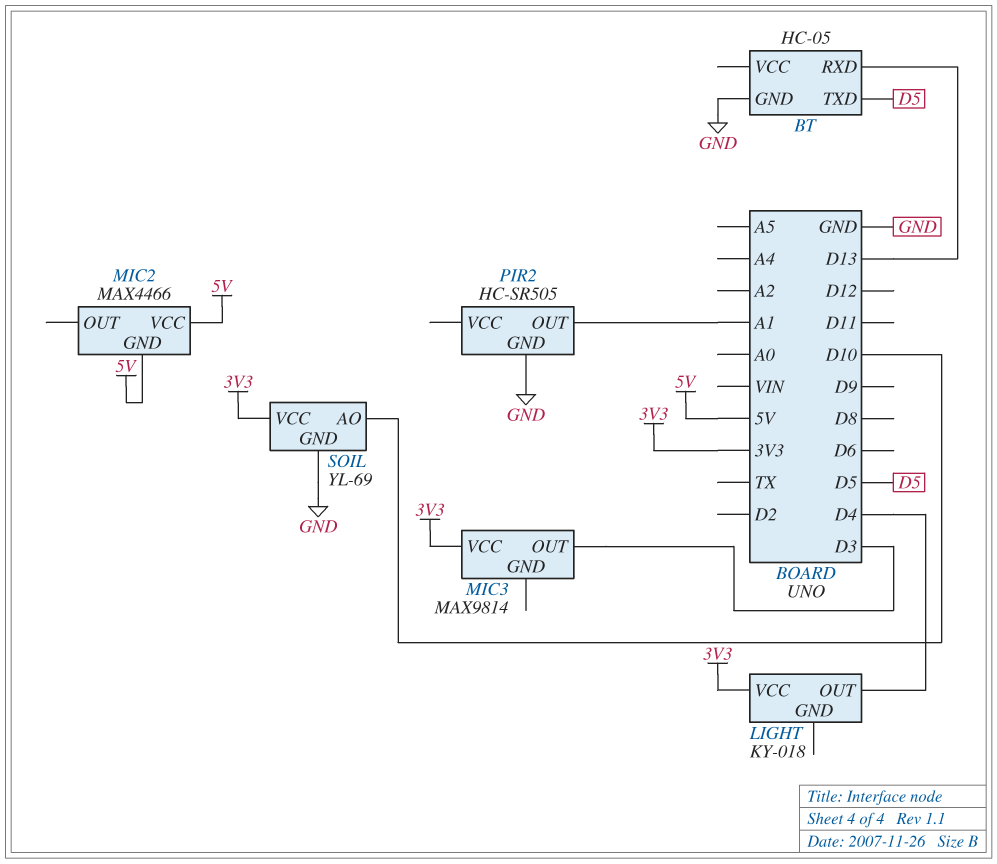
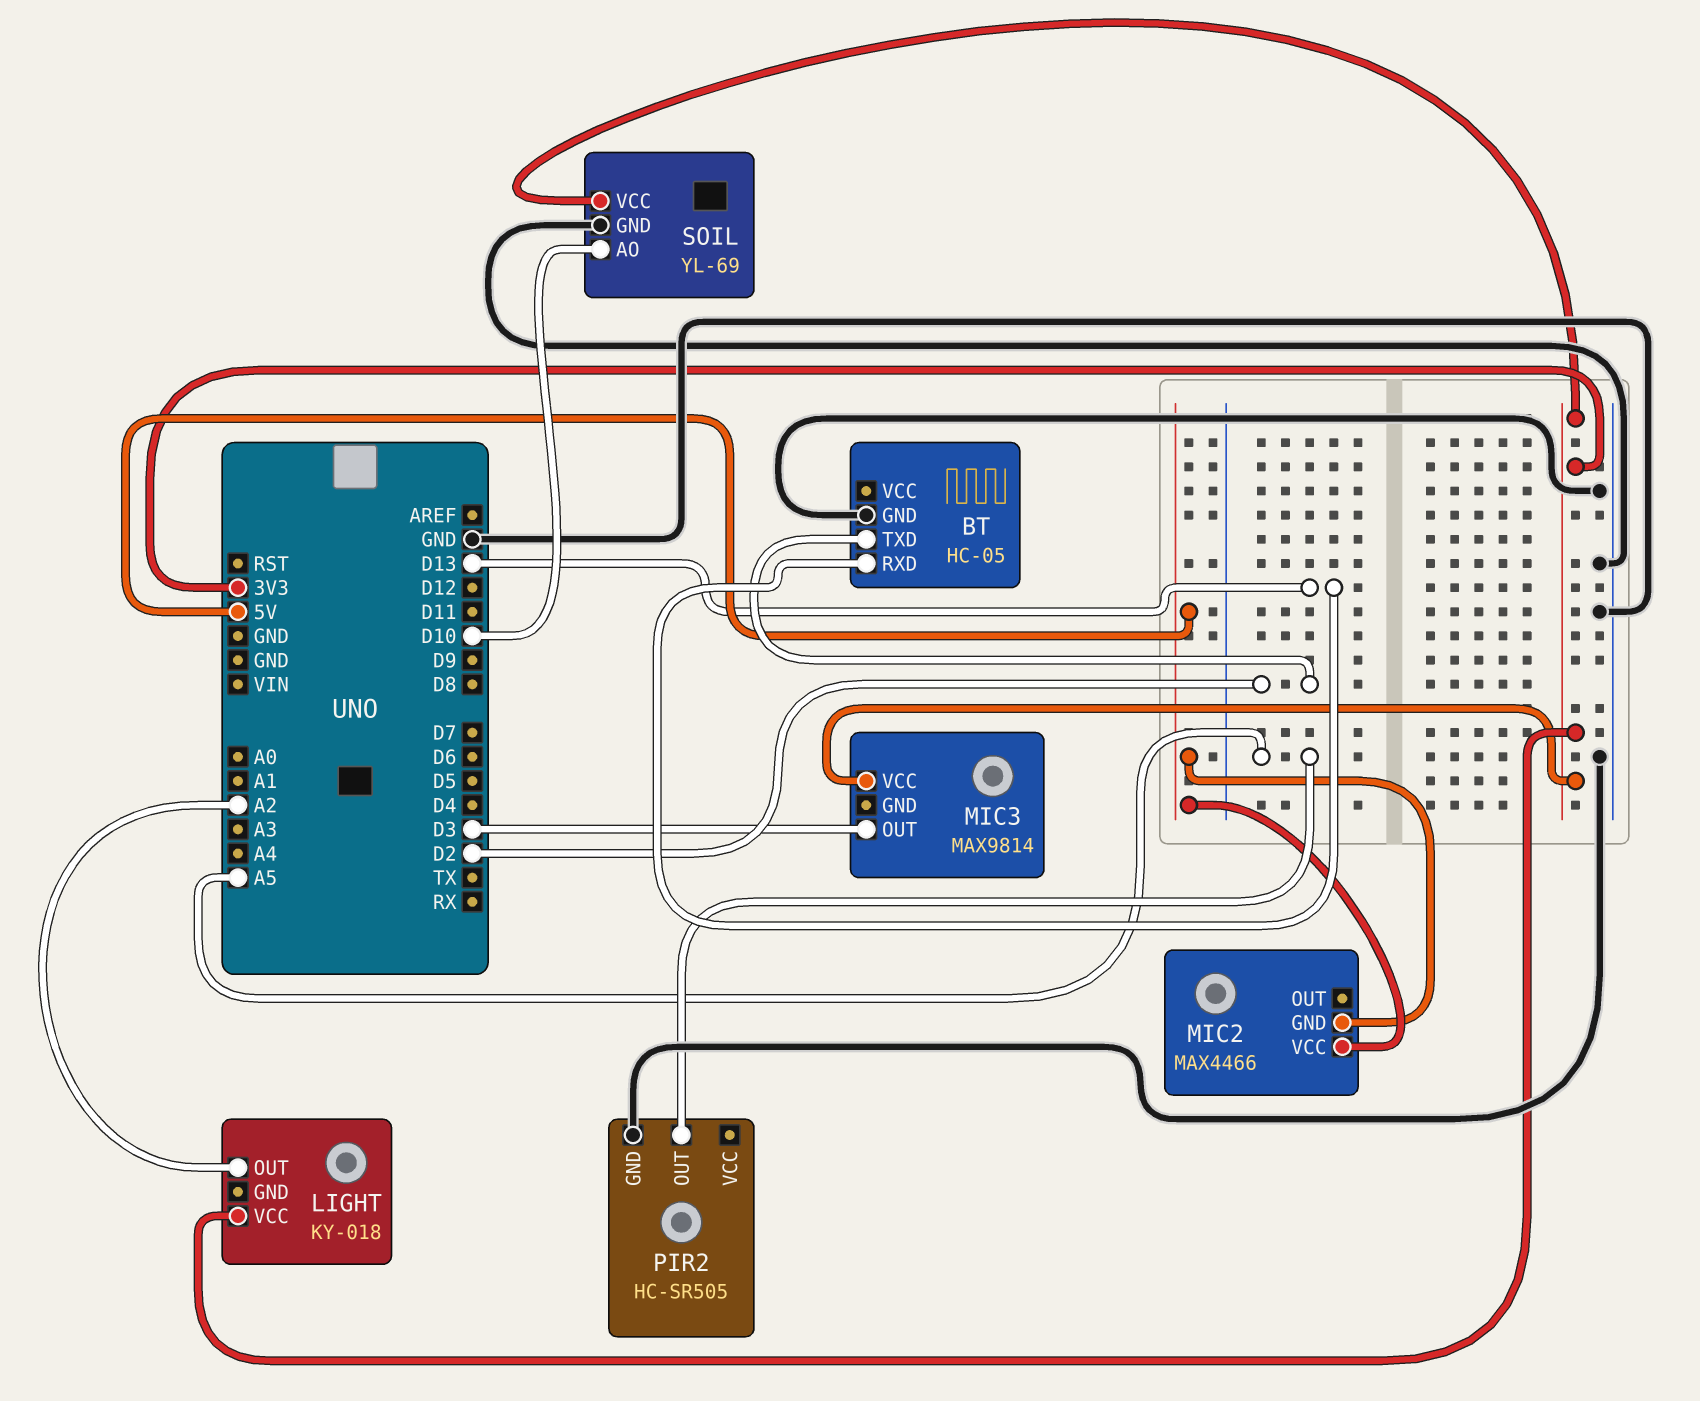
BT pin TXD: D5 -> D2
LIGHT pin OUT: D4 -> A2
PIR2 pin OUT: A1 -> A5

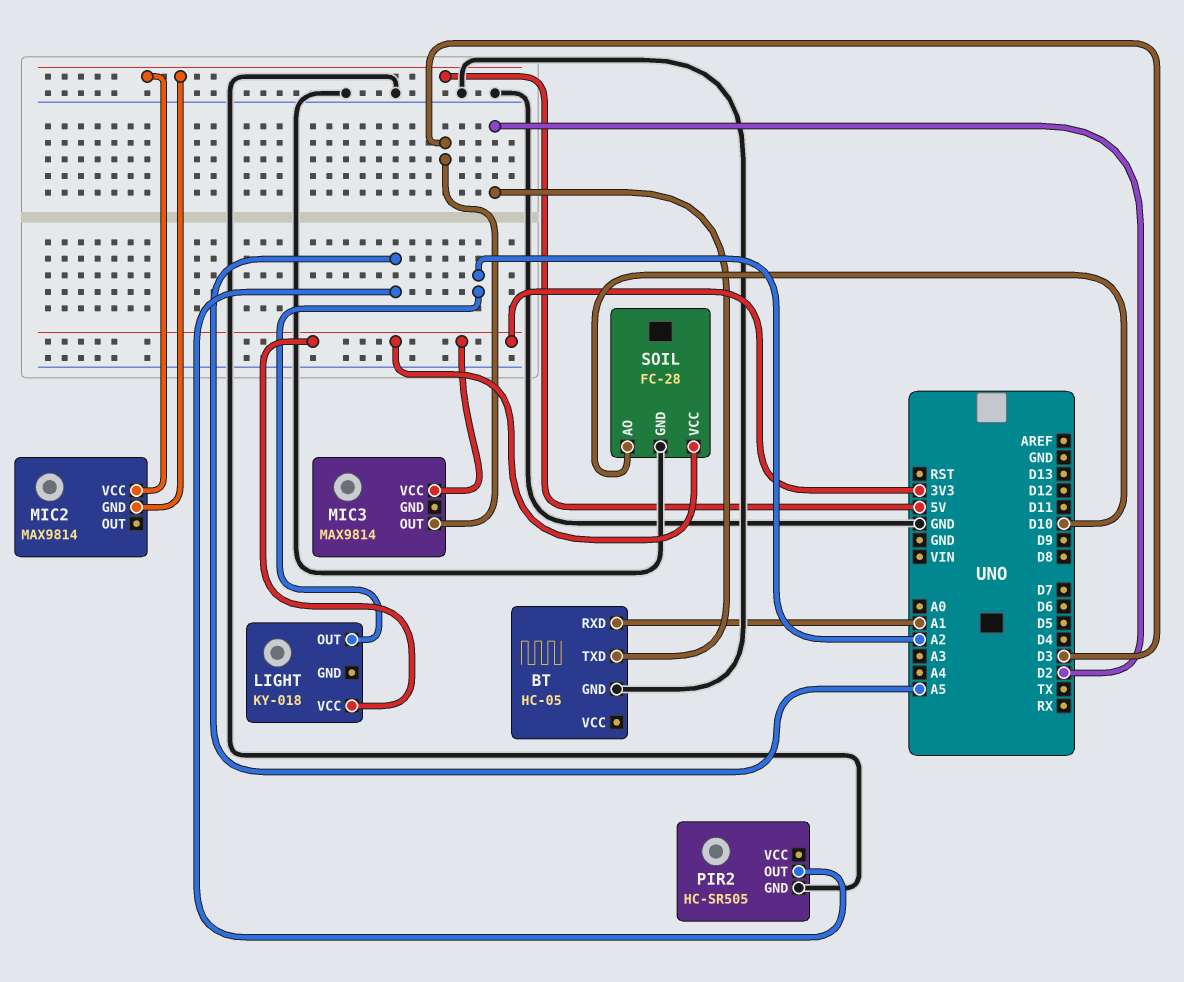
BT pin RXD: D13 -> A1
MIC2: MAX4466 -> MAX9814
SOIL: YL-69 -> FC-28

